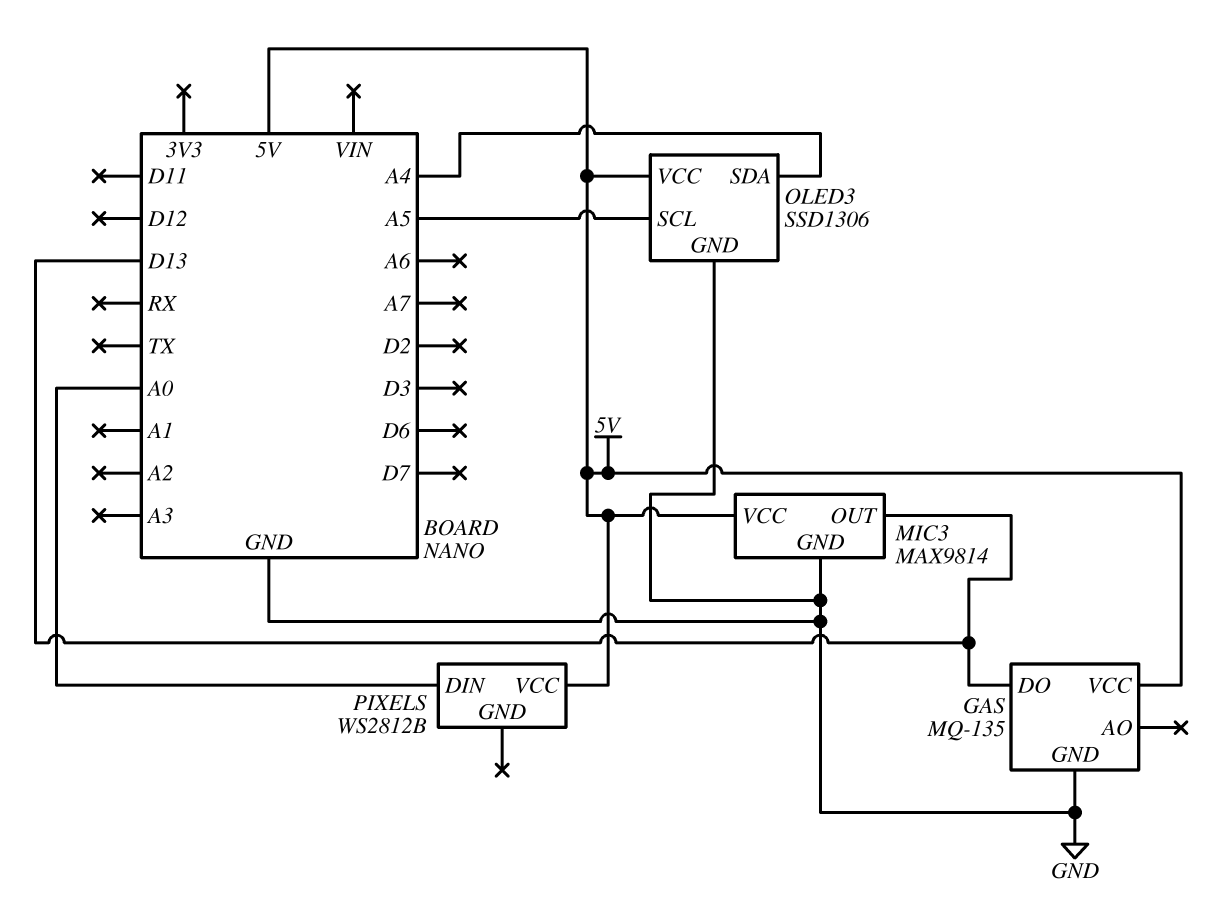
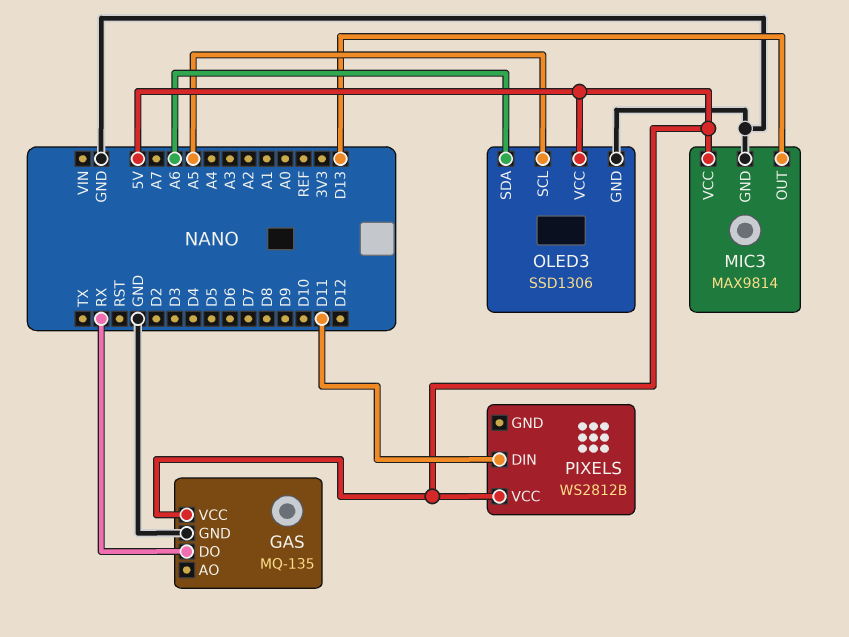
GAS pin DO: D13 -> RX
OLED3 pin SDA: A4 -> A6
PIXELS pin DIN: A0 -> D11

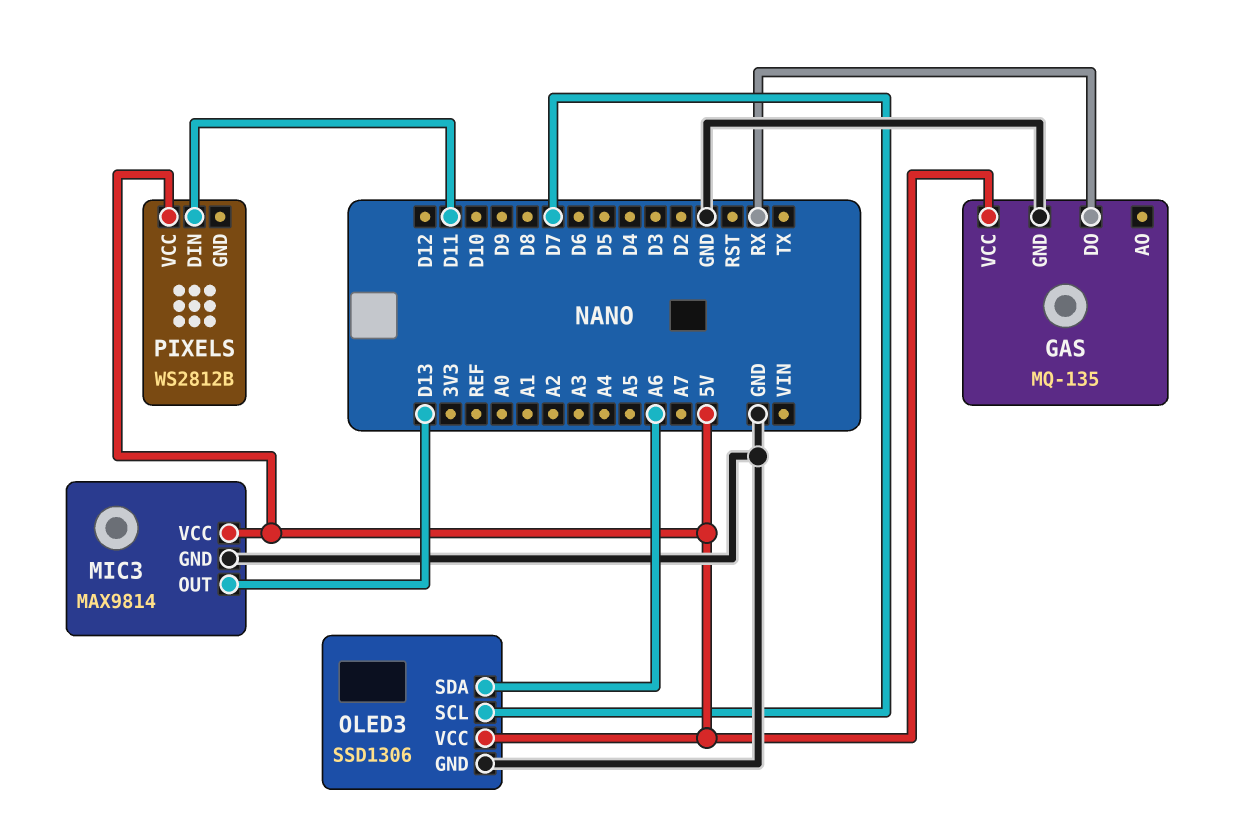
OLED3 pin SCL: A5 -> D7

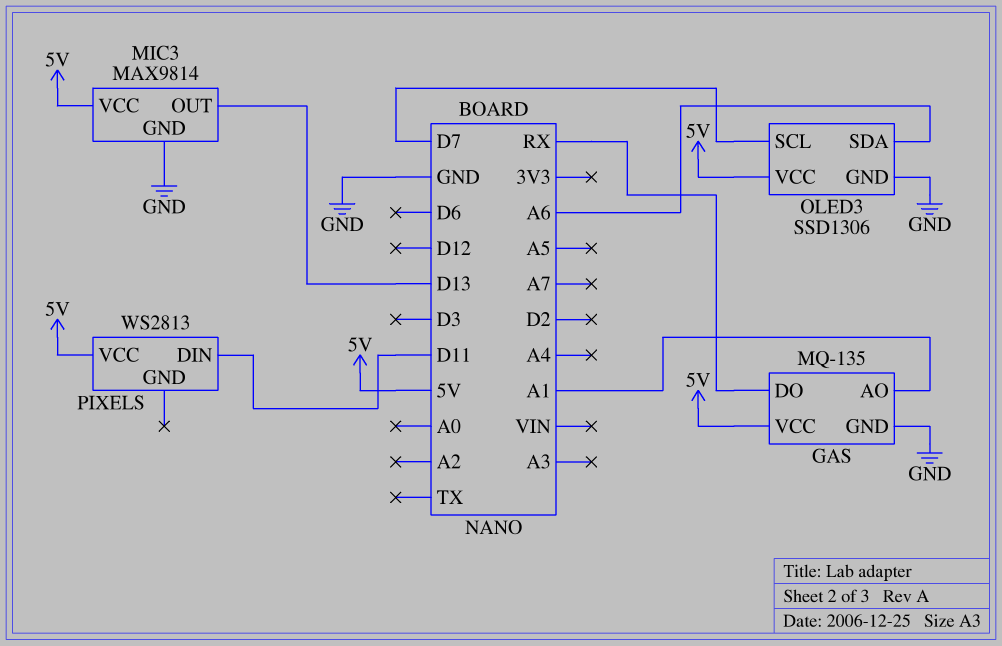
GAS pin AO: none -> A1
PIXELS: WS2812B -> WS2813

